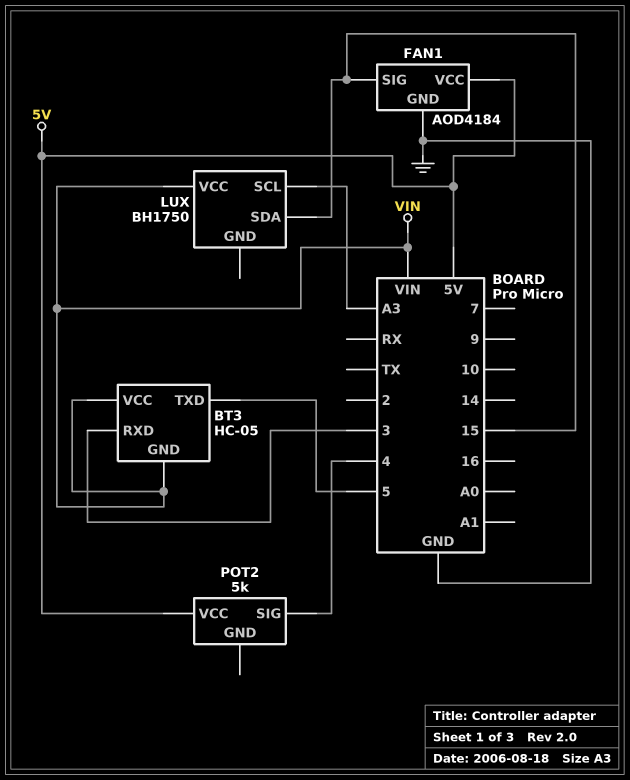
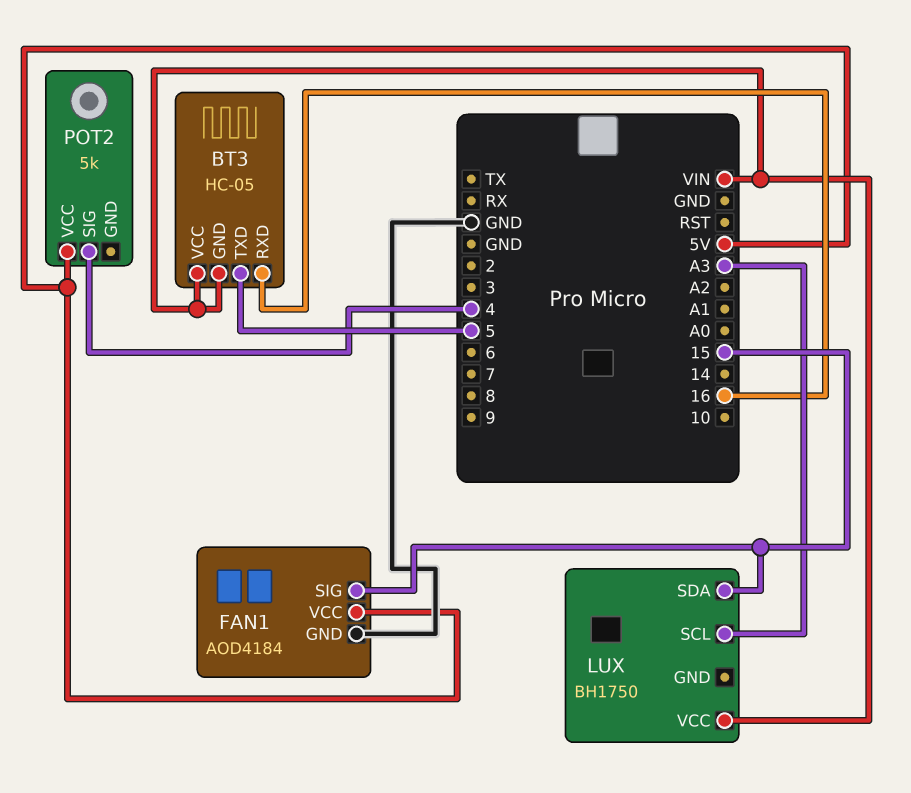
BT3 pin RXD: 3 -> 16

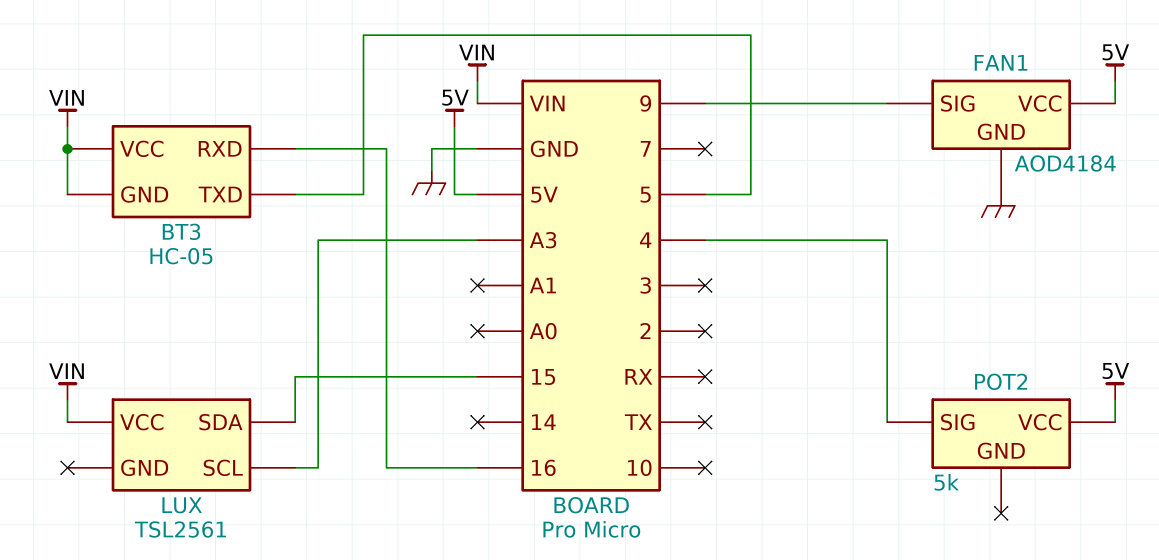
FAN1 pin SIG: 15 -> 9
LUX: BH1750 -> TSL2561

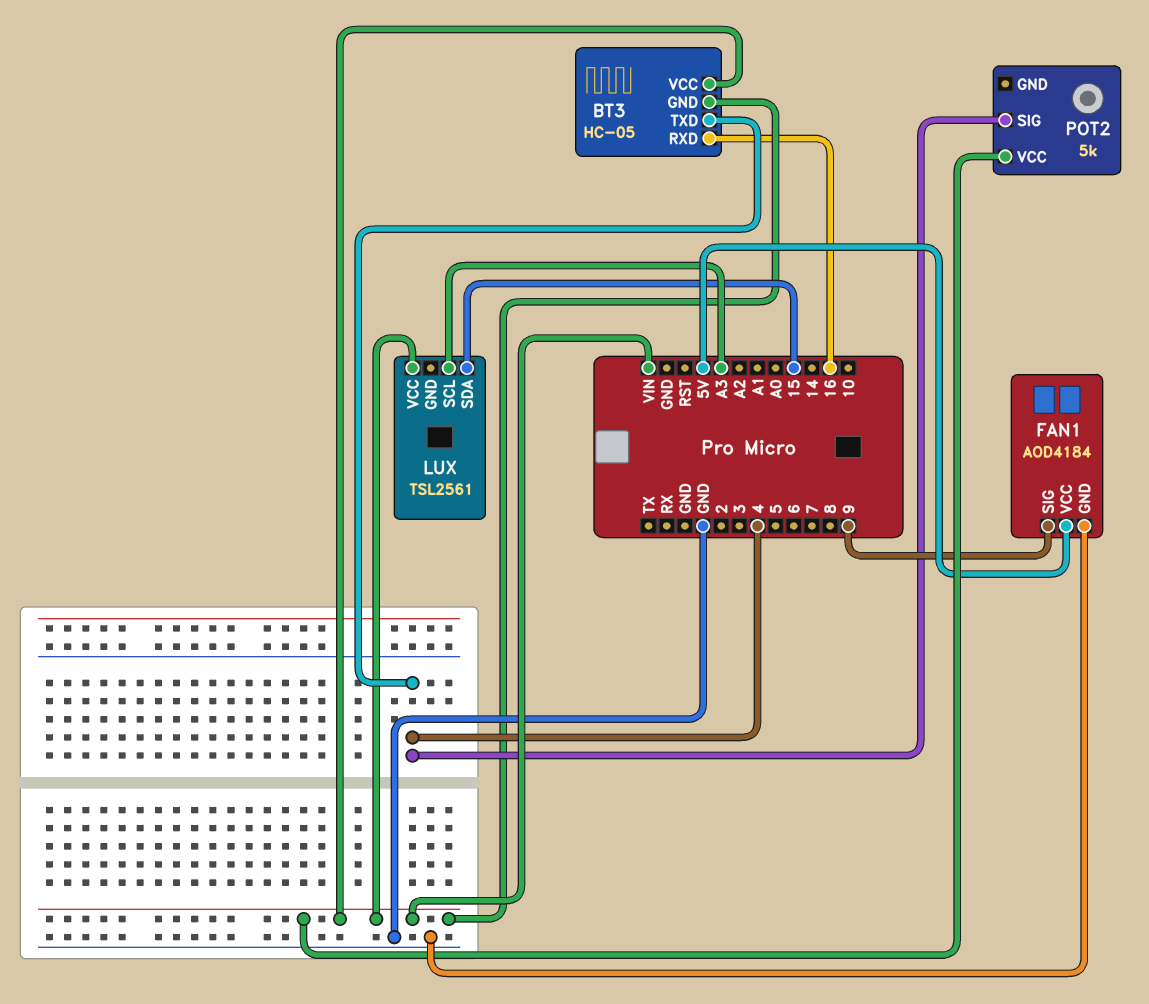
BT3 pin TXD: 5 -> 4
POT2 pin VCC: 5V -> VIN

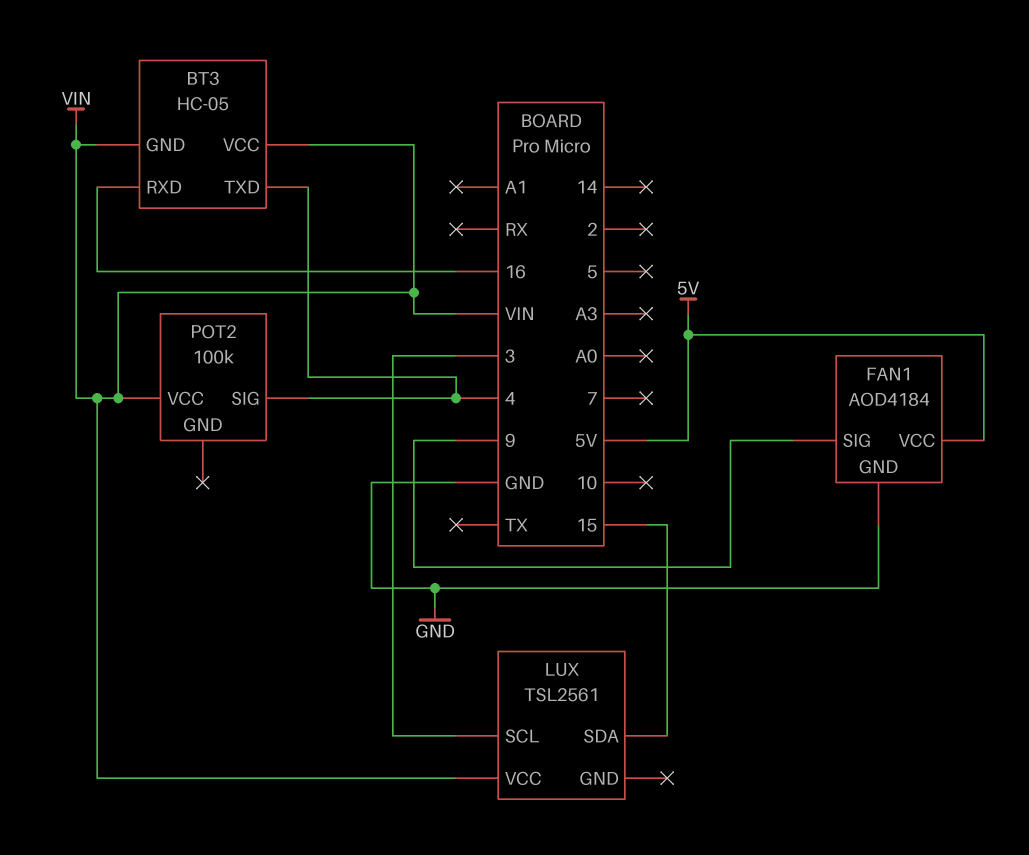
LUX pin SCL: A3 -> 3
POT2: 5k -> 100k

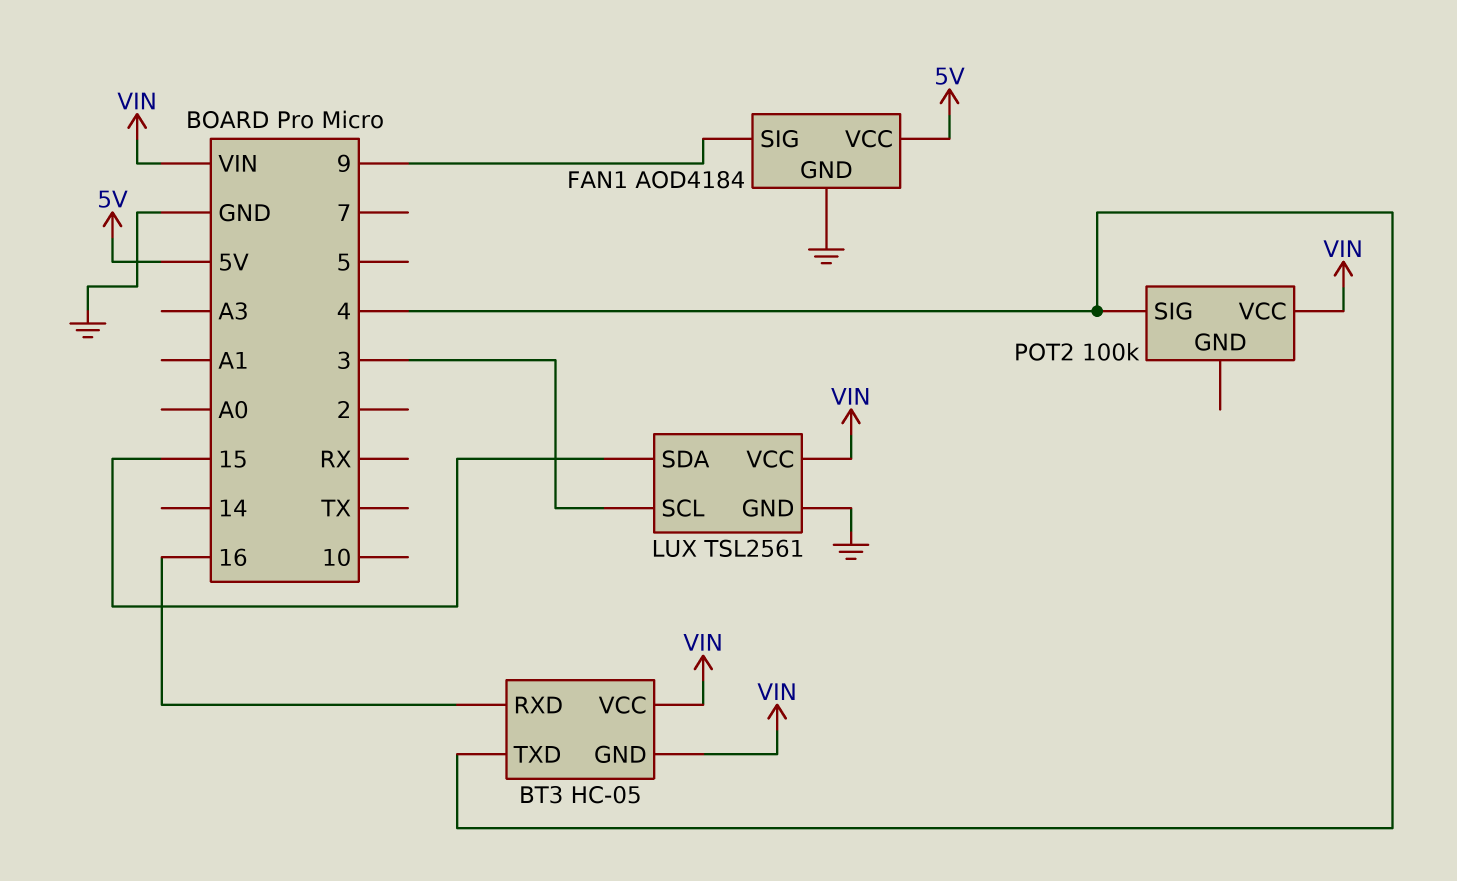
LUX pin GND: none -> GND

